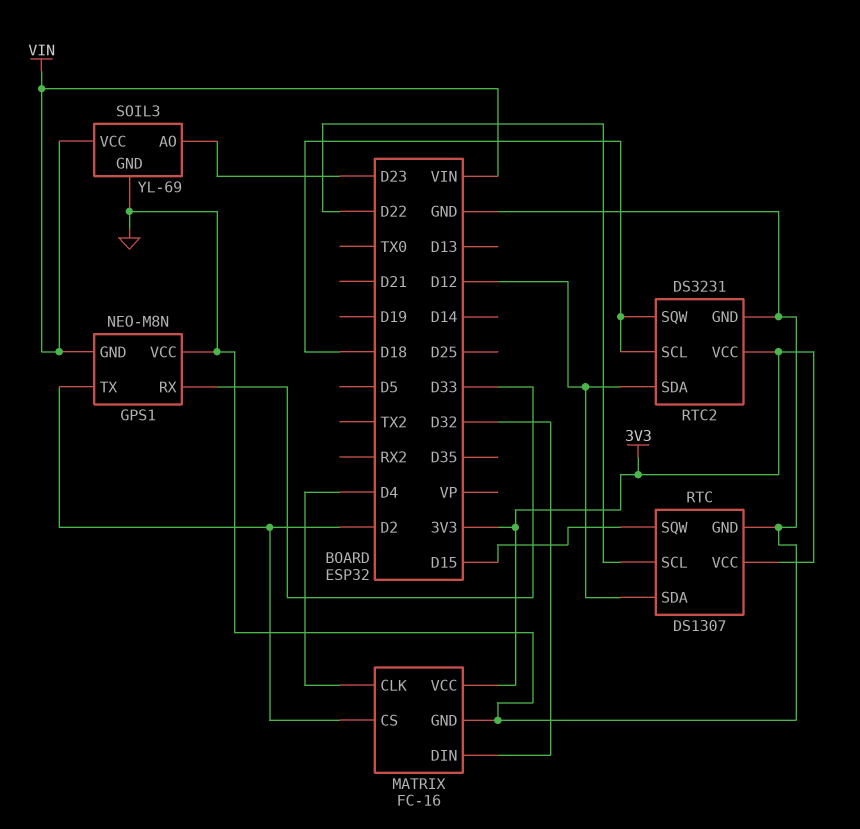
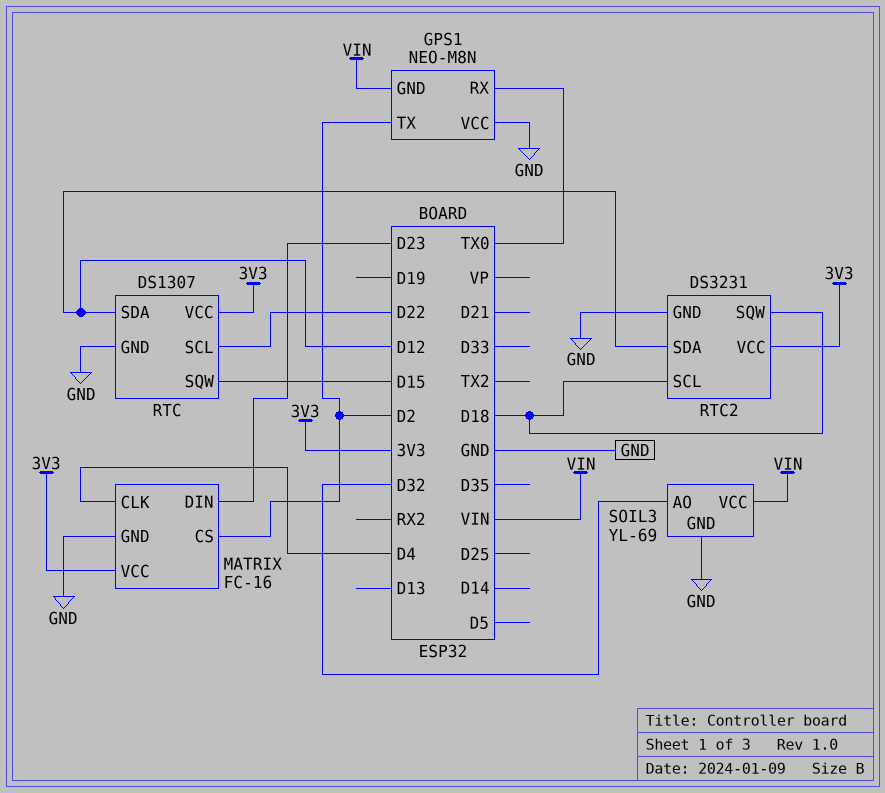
GPS1 pin RX: D33 -> TX0
MATRIX pin DIN: D32 -> D23
SOIL3 pin AO: D23 -> D32

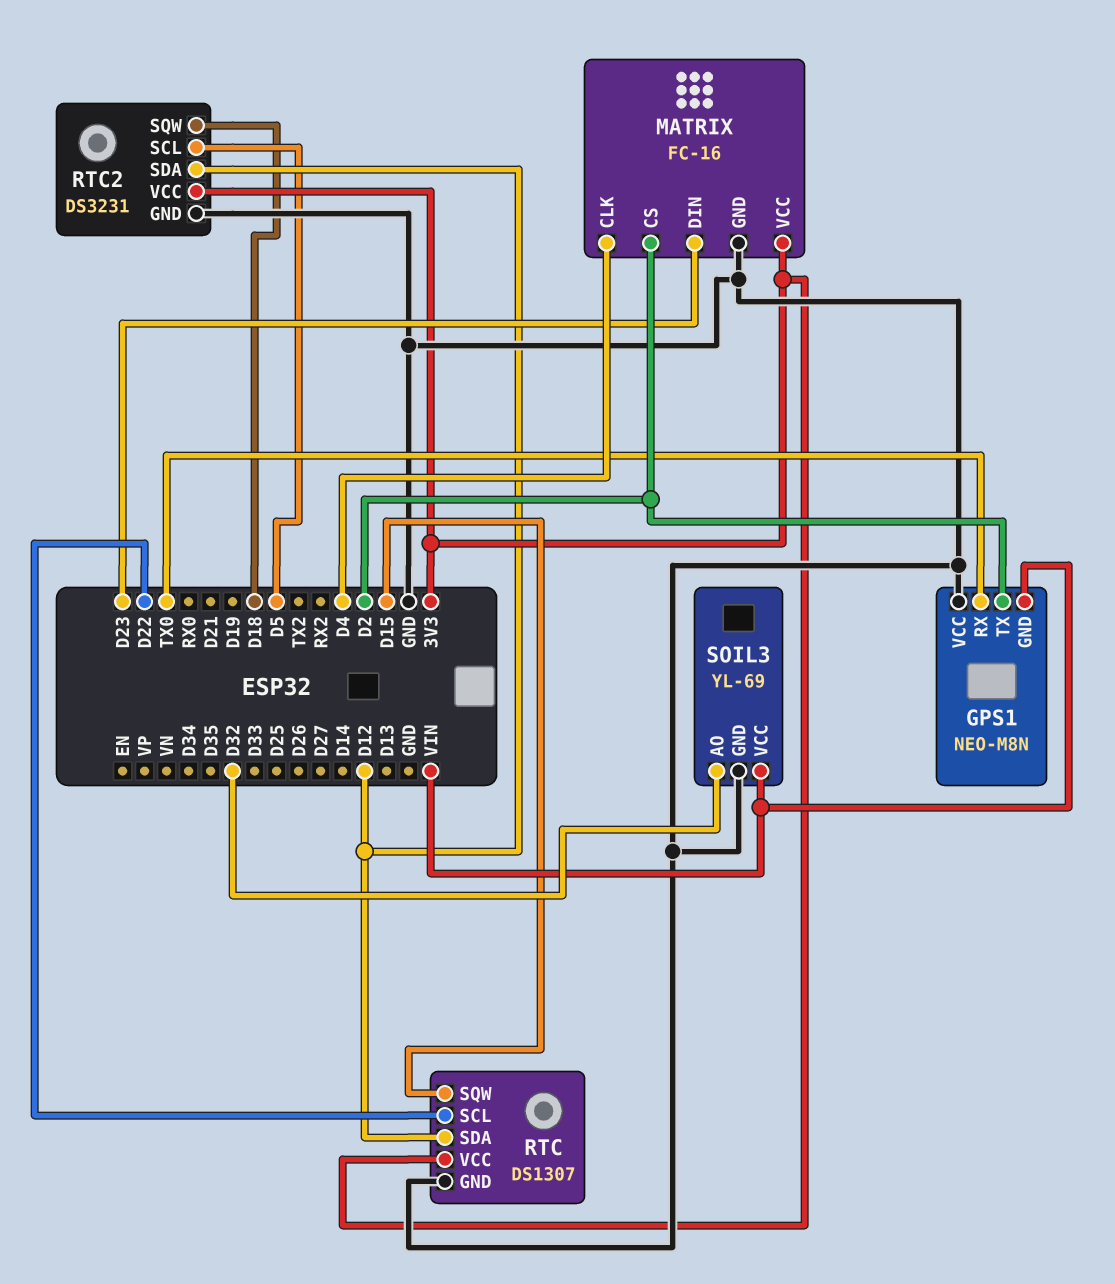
RTC2 pin SCL: D18 -> D5

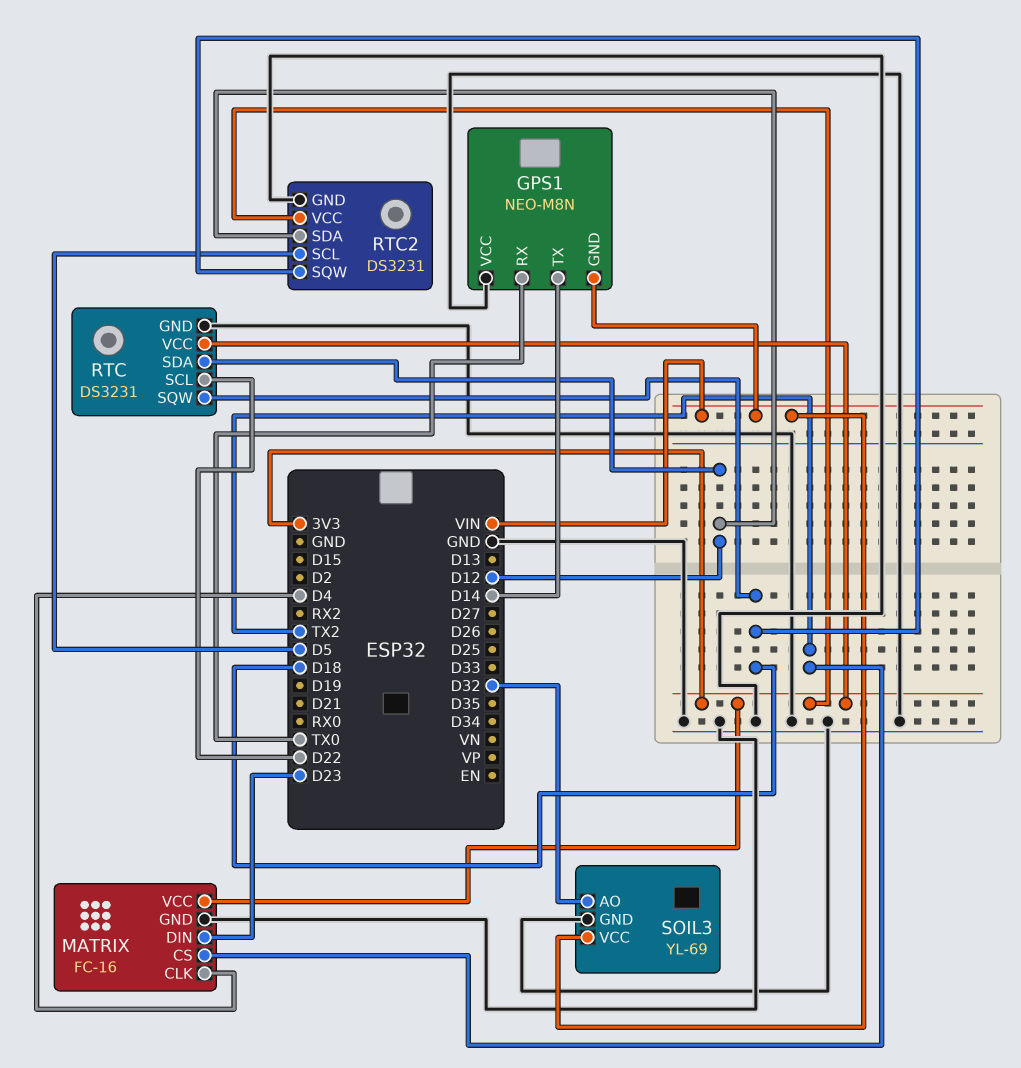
GPS1 pin TX: D2 -> D14
MATRIX pin CS: D2 -> TX2
RTC: DS1307 -> DS3231
RTC pin SQW: D15 -> D18

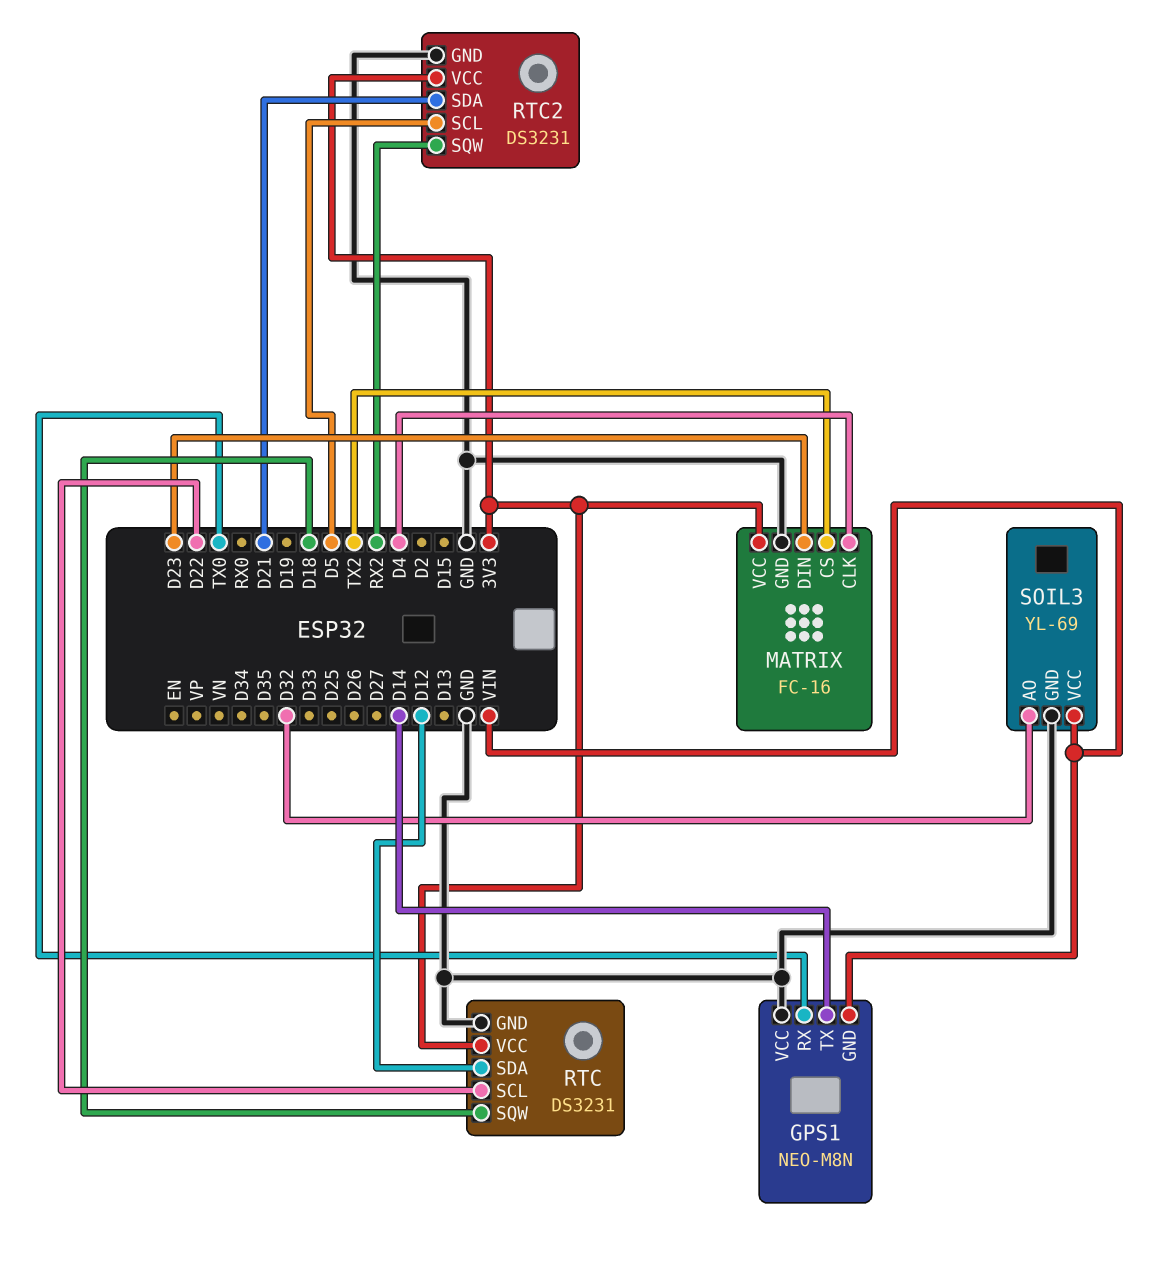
RTC2 pin SDA: D12 -> D21
RTC2 pin SQW: D18 -> RX2

